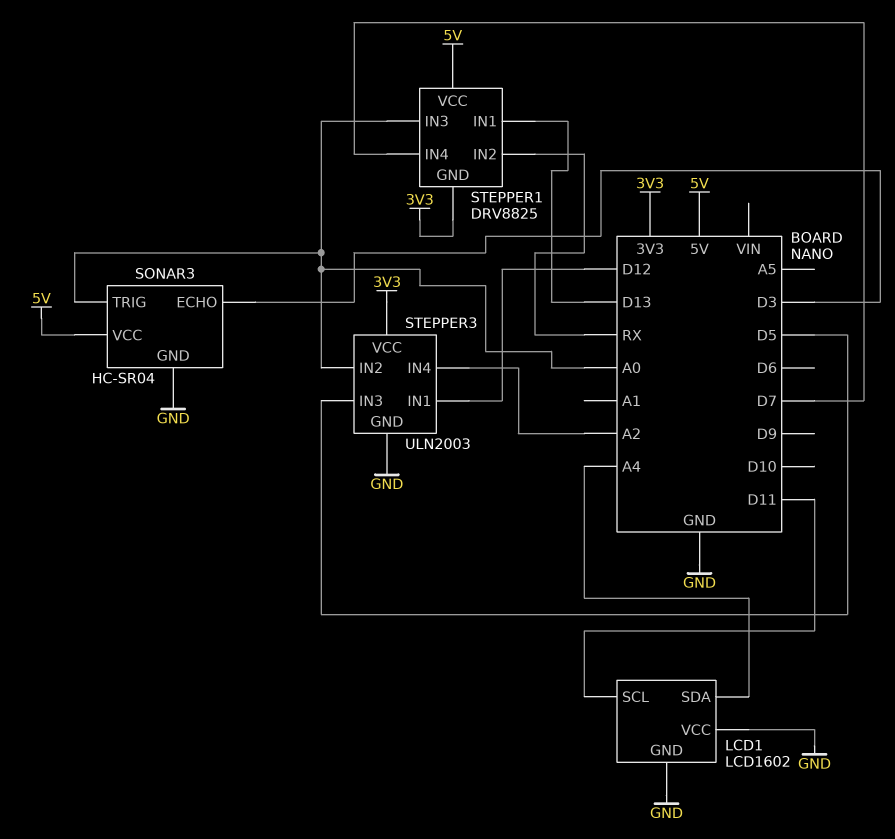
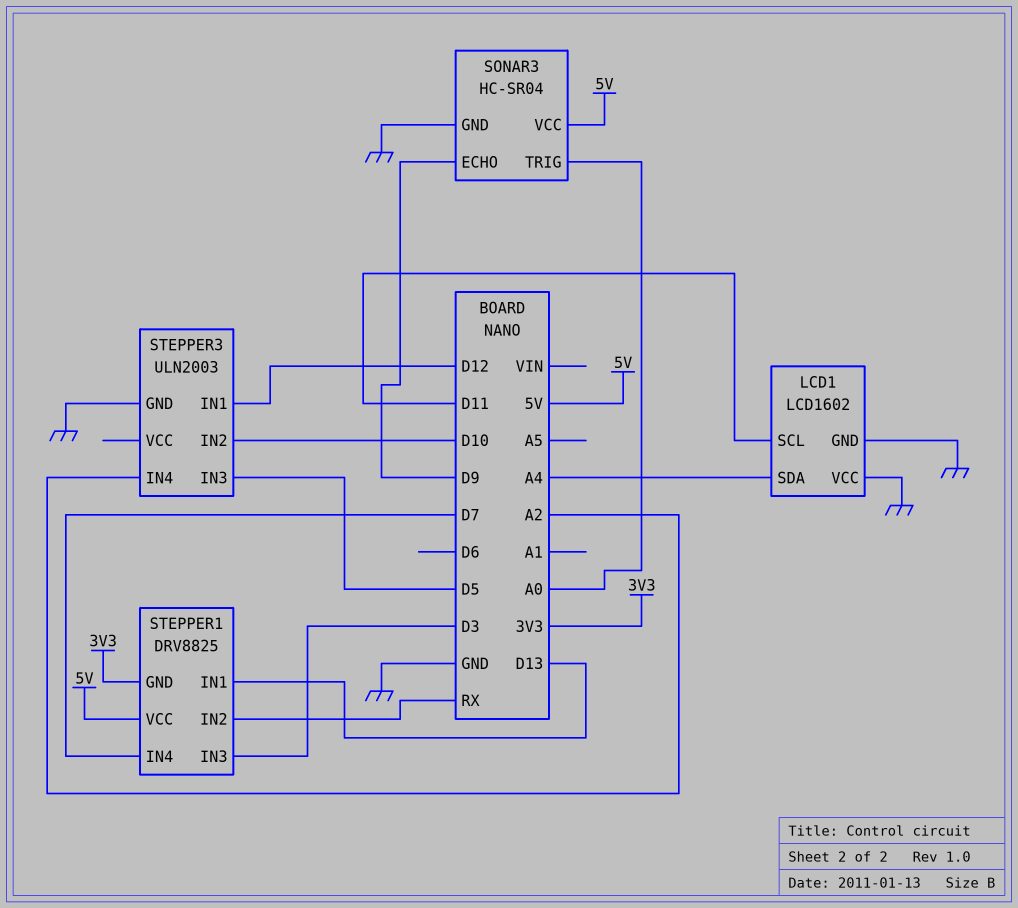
SONAR3 pin ECHO: D3 -> D9
STEPPER1 pin IN3: A0 -> D3
STEPPER3 pin IN2: A0 -> D10
STEPPER3 pin VCC: 3V3 -> none

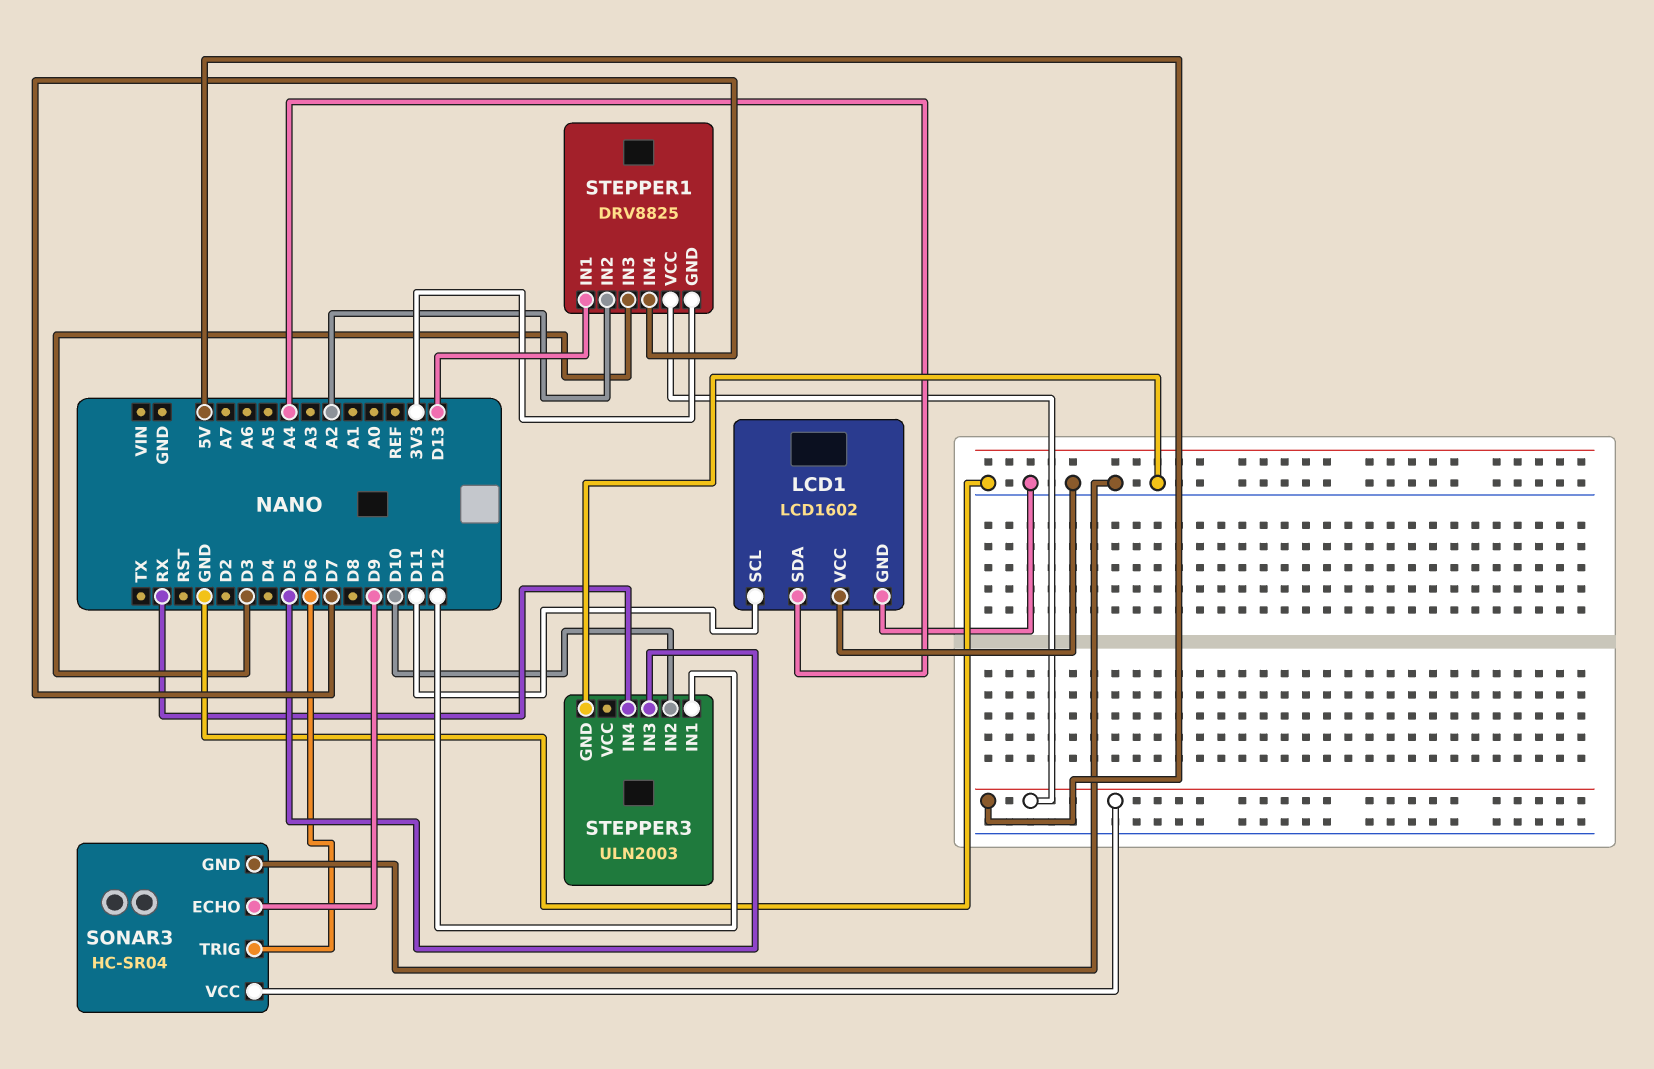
SONAR3 pin TRIG: A0 -> D6
STEPPER1 pin IN2: RX -> A2
STEPPER3 pin IN4: A2 -> RX

